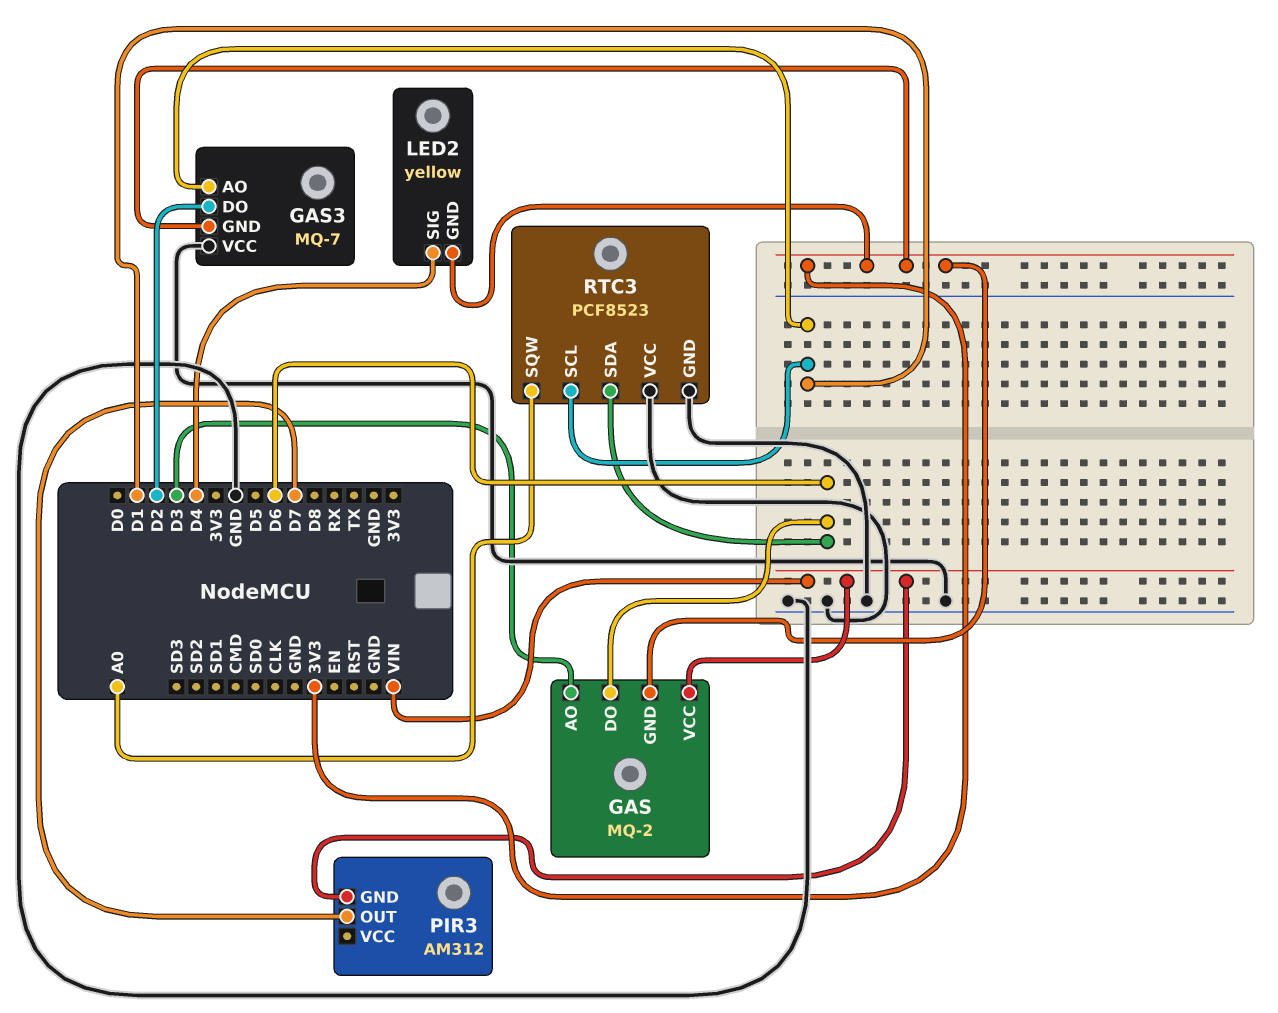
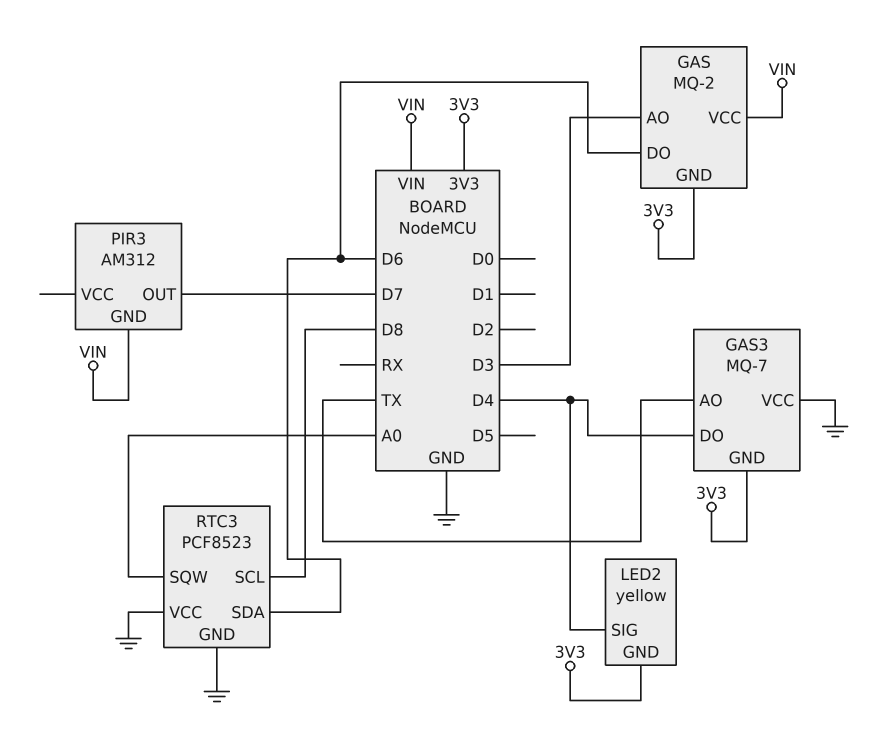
GAS3 pin AO: D1 -> TX
GAS3 pin DO: D2 -> D4
RTC3 pin SCL: D1 -> D8

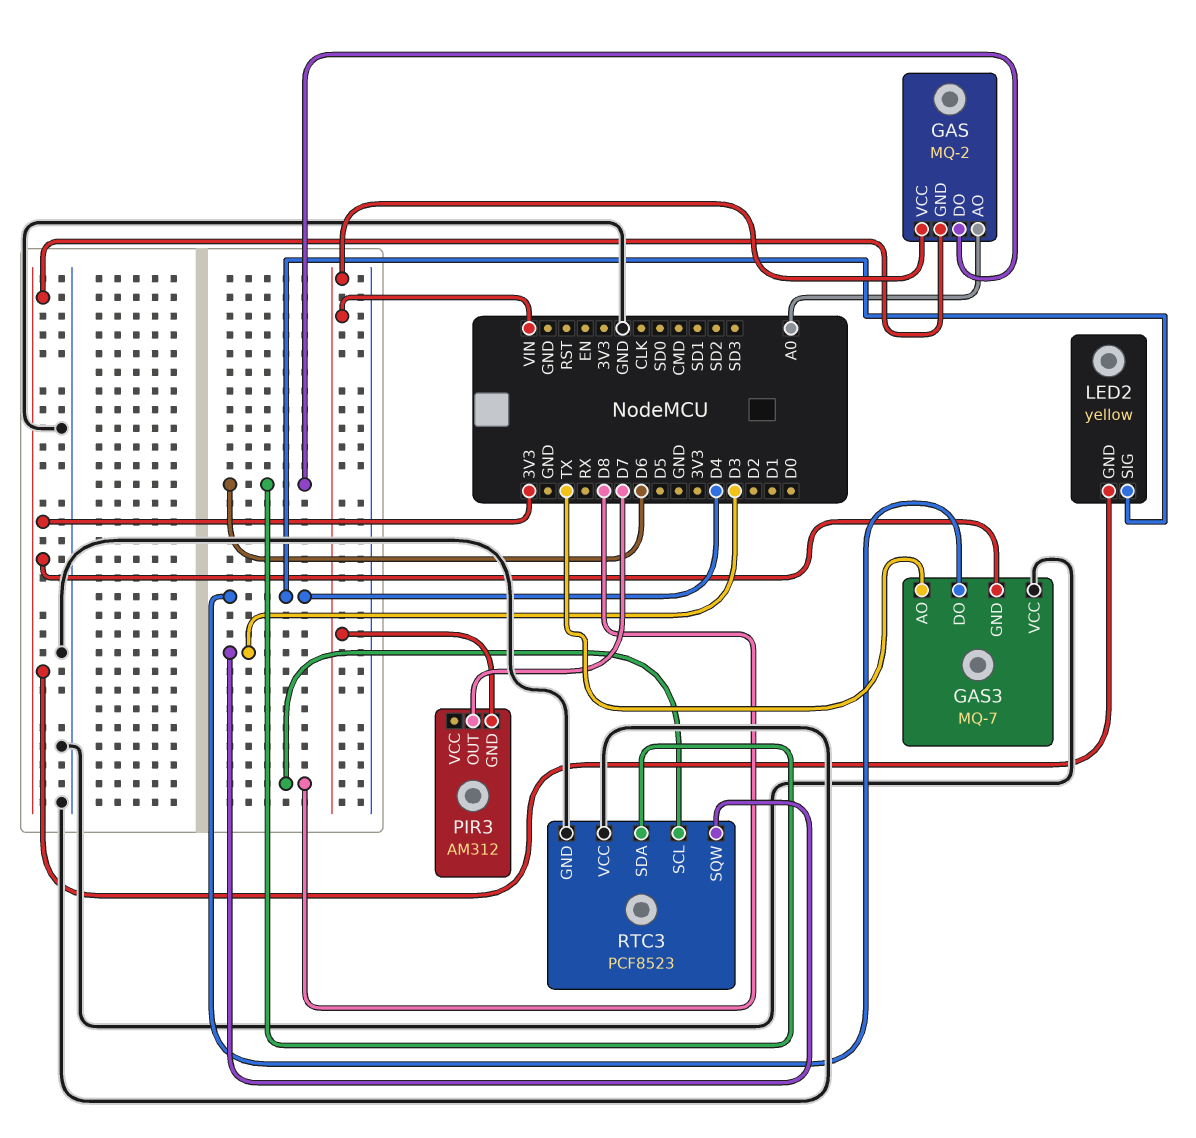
GAS pin AO: D3 -> A0
RTC3 pin SQW: A0 -> D3

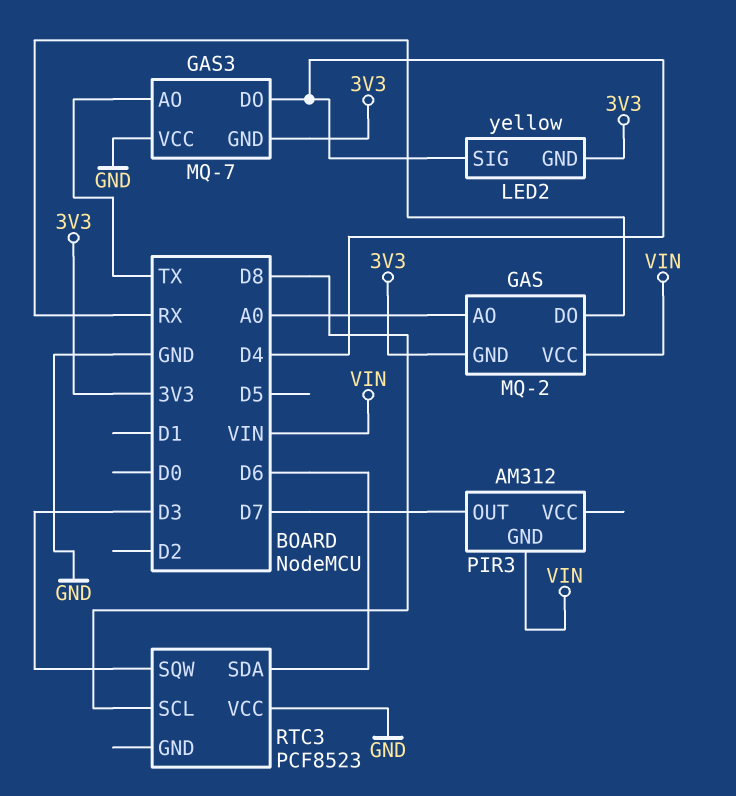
GAS pin DO: D6 -> RX
RTC3 pin GND: GND -> none

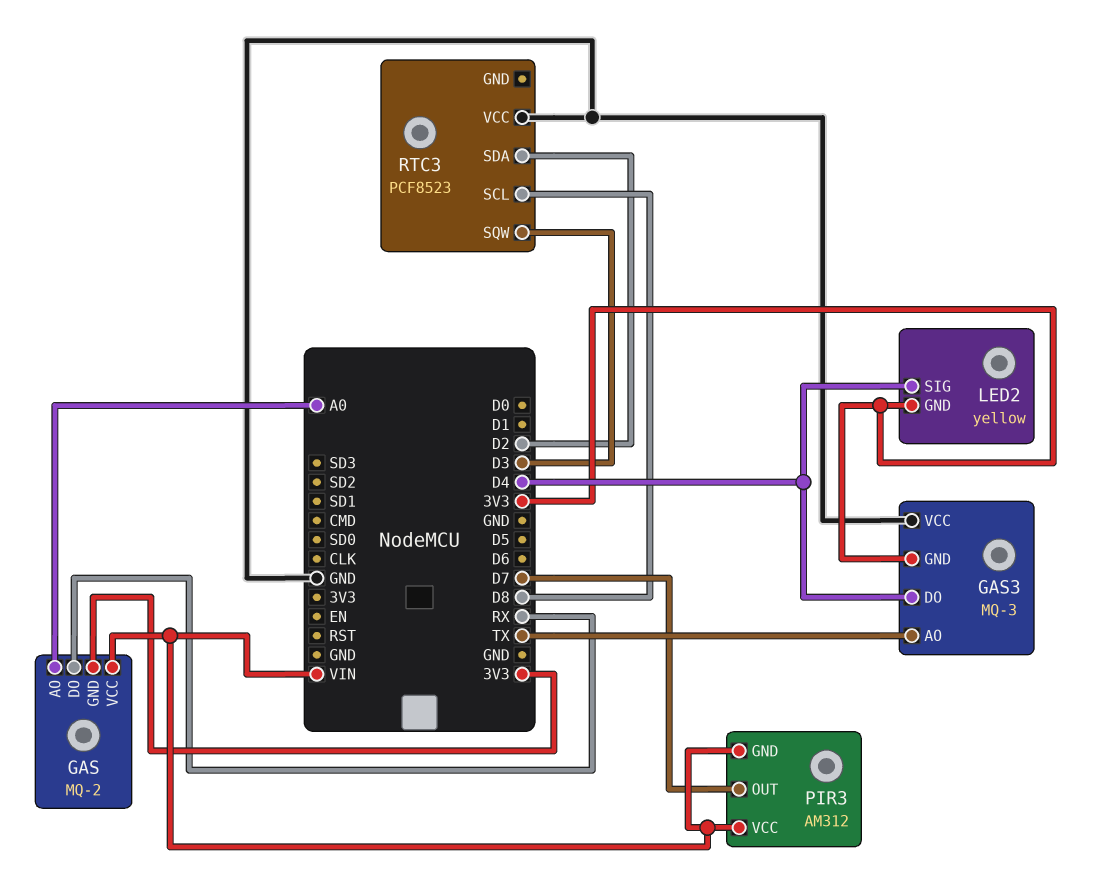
GAS3: MQ-7 -> MQ-3
PIR3 pin VCC: none -> VIN
RTC3 pin SDA: D6 -> D2

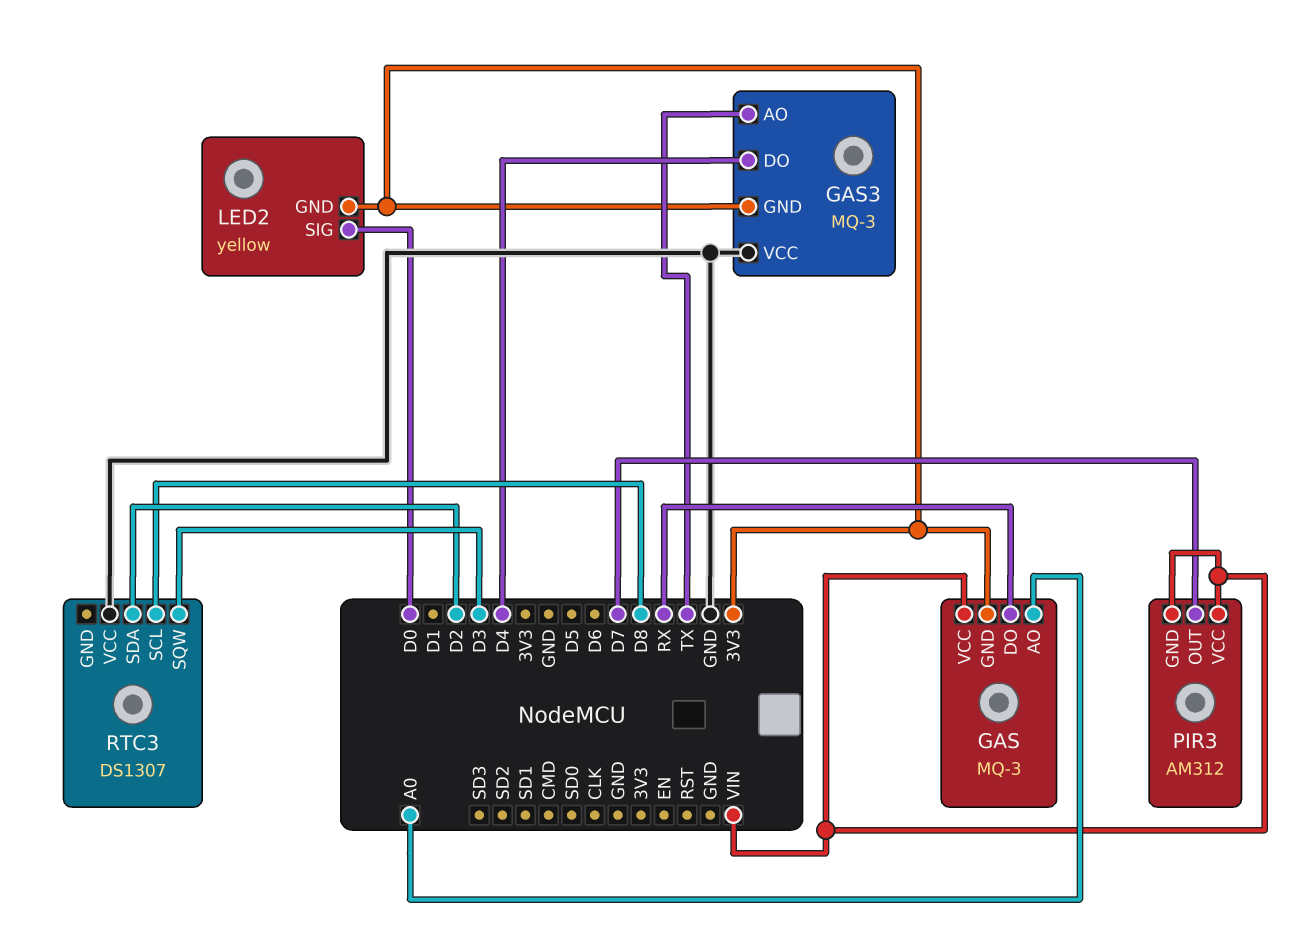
GAS: MQ-2 -> MQ-3
LED2 pin SIG: D4 -> D0
RTC3: PCF8523 -> DS1307

